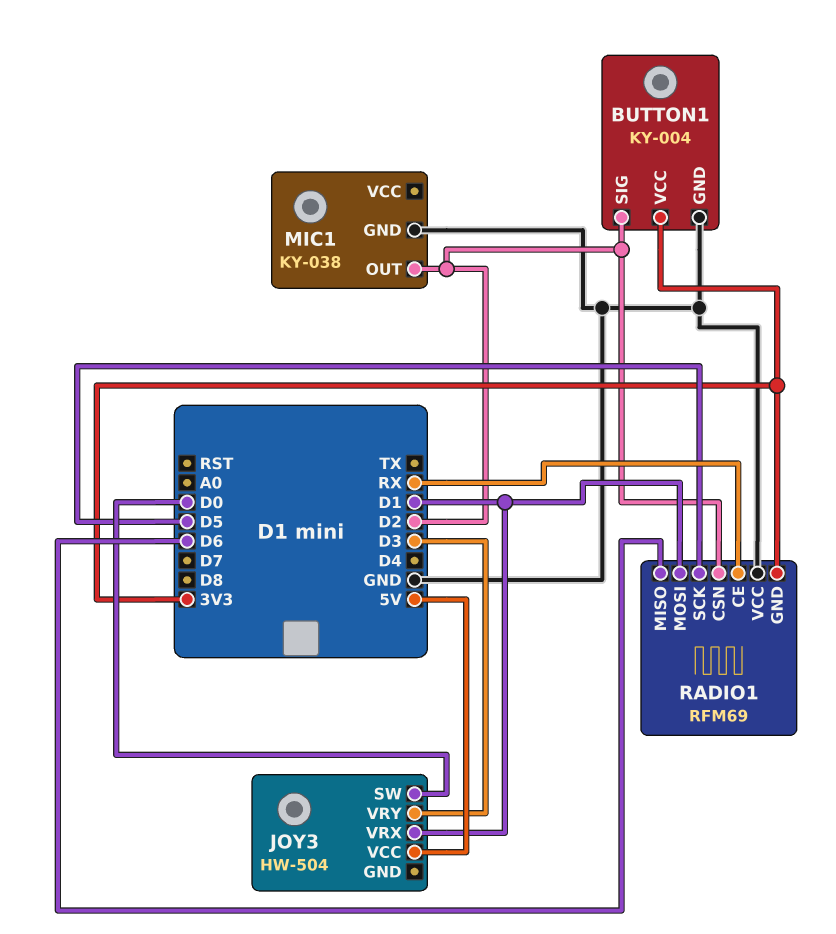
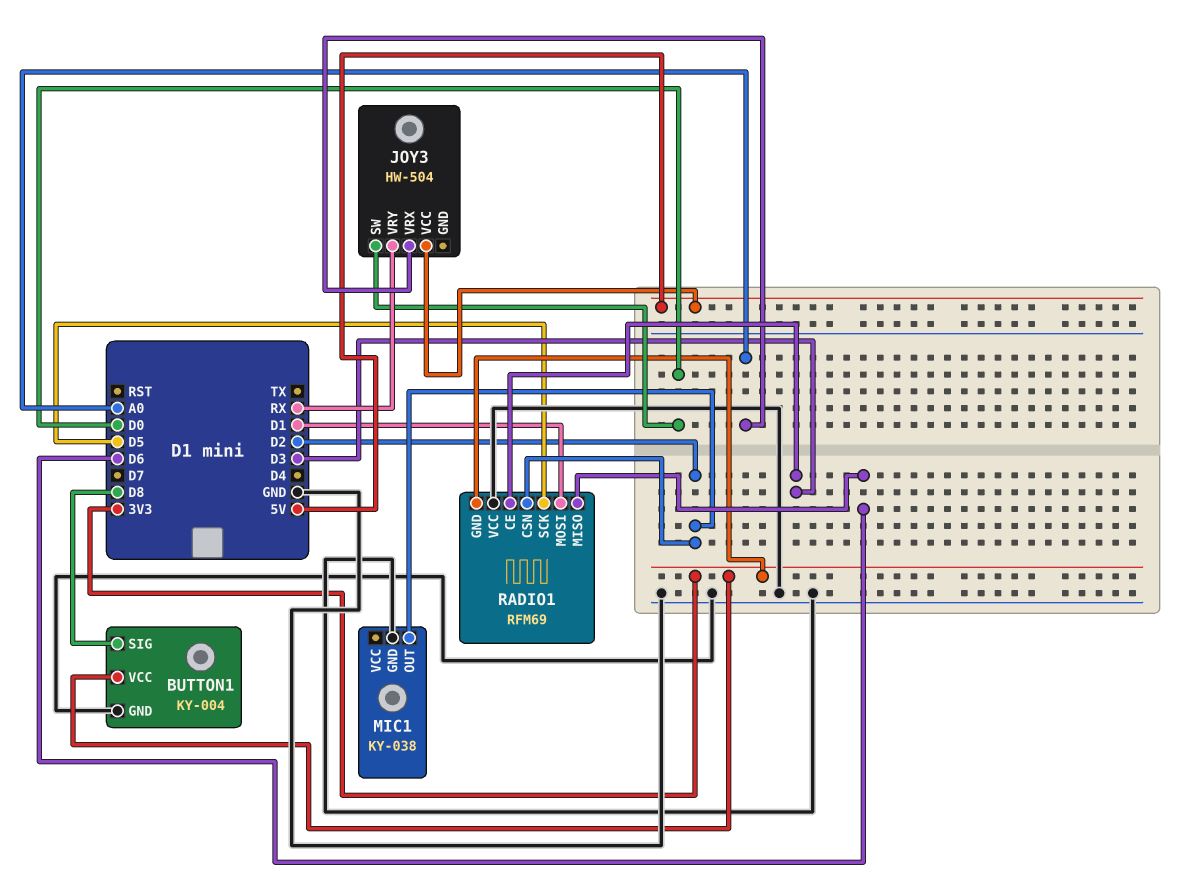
BUTTON1 pin SIG: D2 -> D8
JOY3 pin VRX: D1 -> A0
JOY3 pin VRY: D3 -> RX
RADIO1 pin CE: RX -> D3

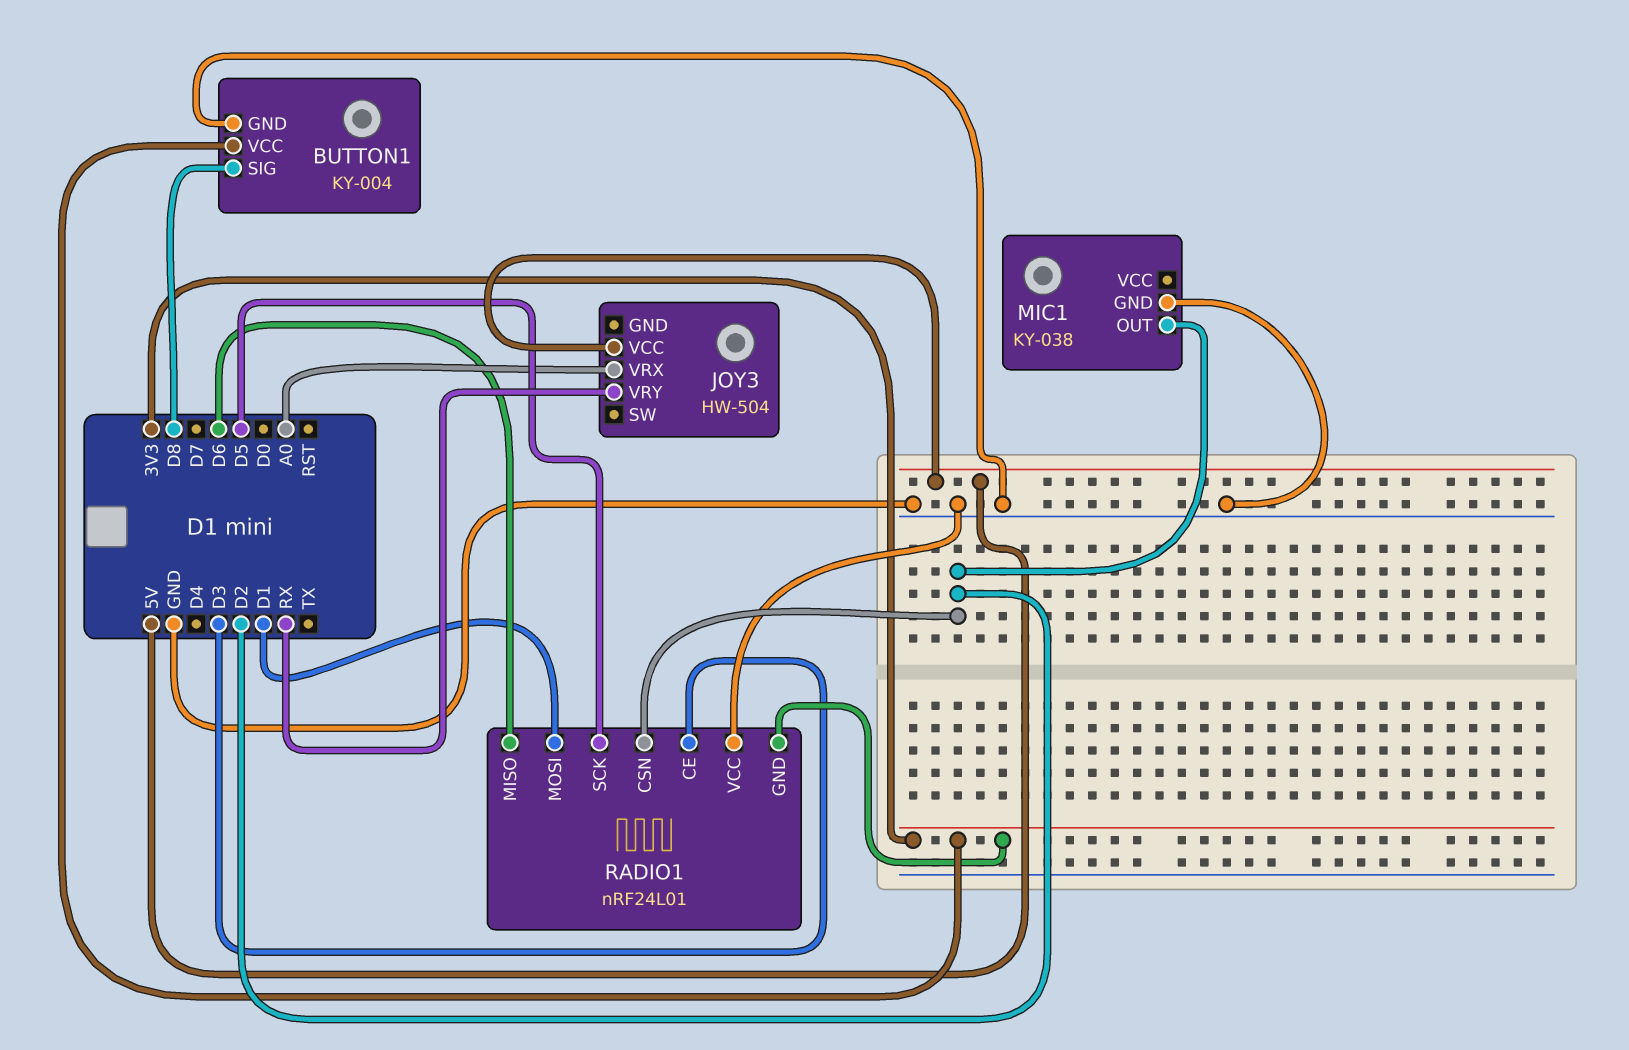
JOY3 pin SW: D0 -> none
RADIO1: RFM69 -> nRF24L01

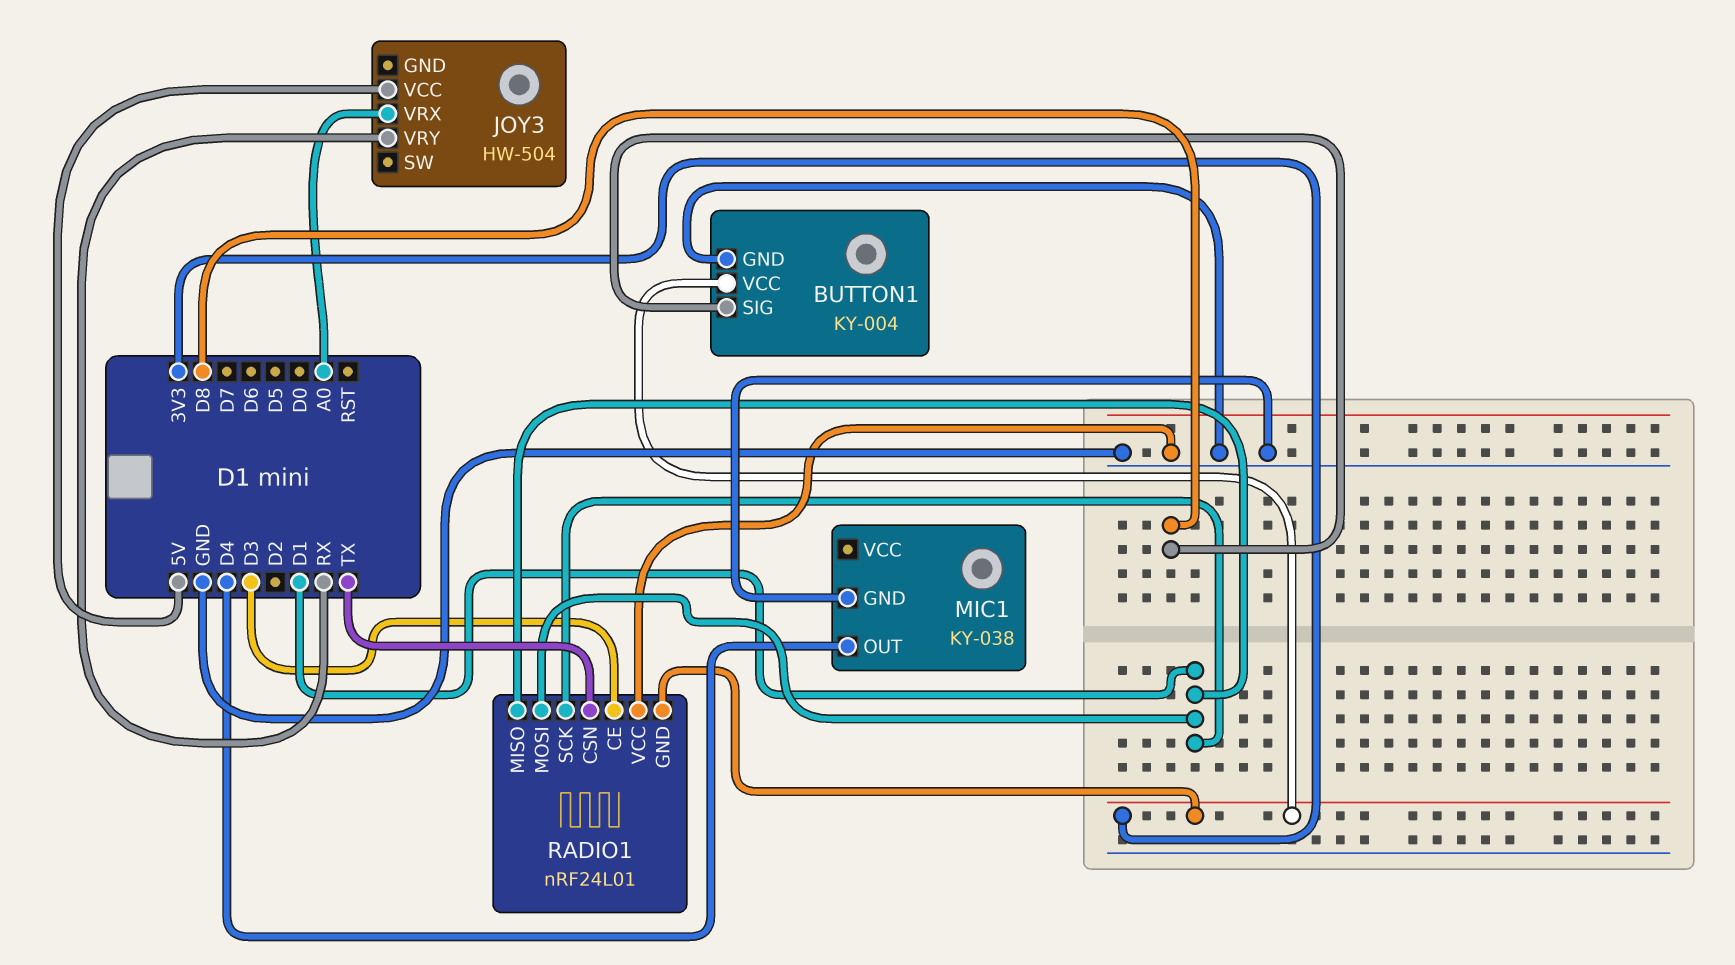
MIC1 pin OUT: D2 -> D4
RADIO1 pin CSN: D2 -> TX
RADIO1 pin MISO: D6 -> D1
RADIO1 pin SCK: D5 -> D1

